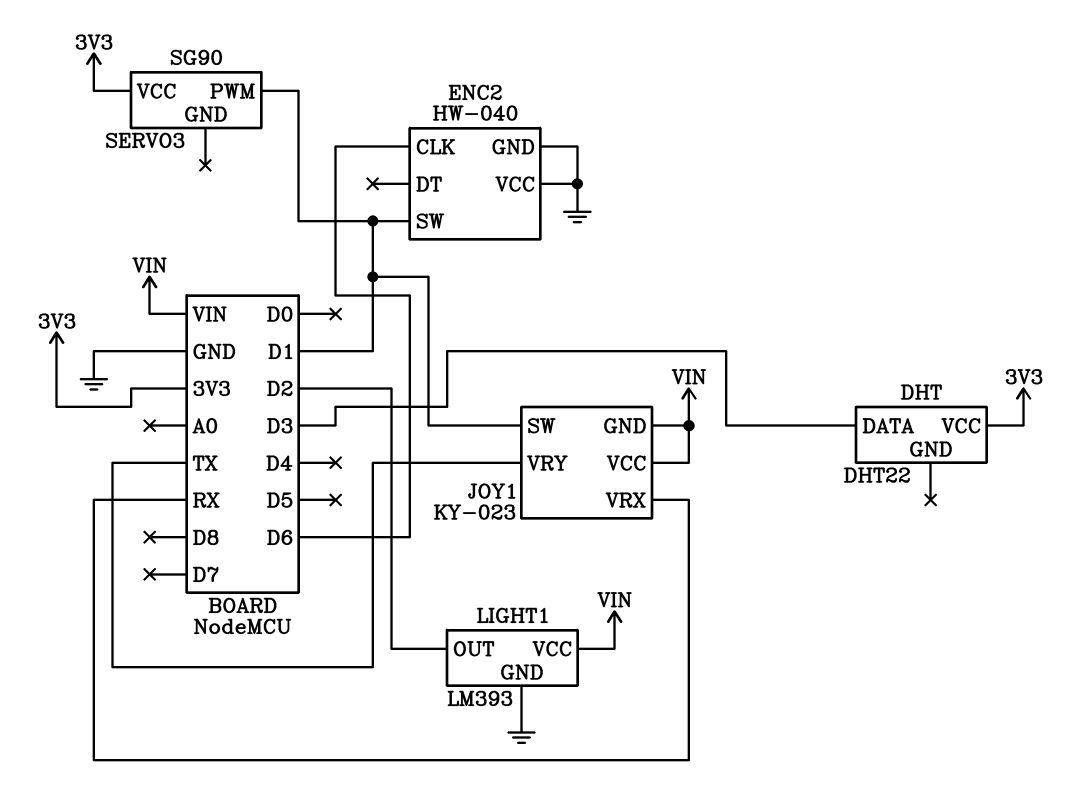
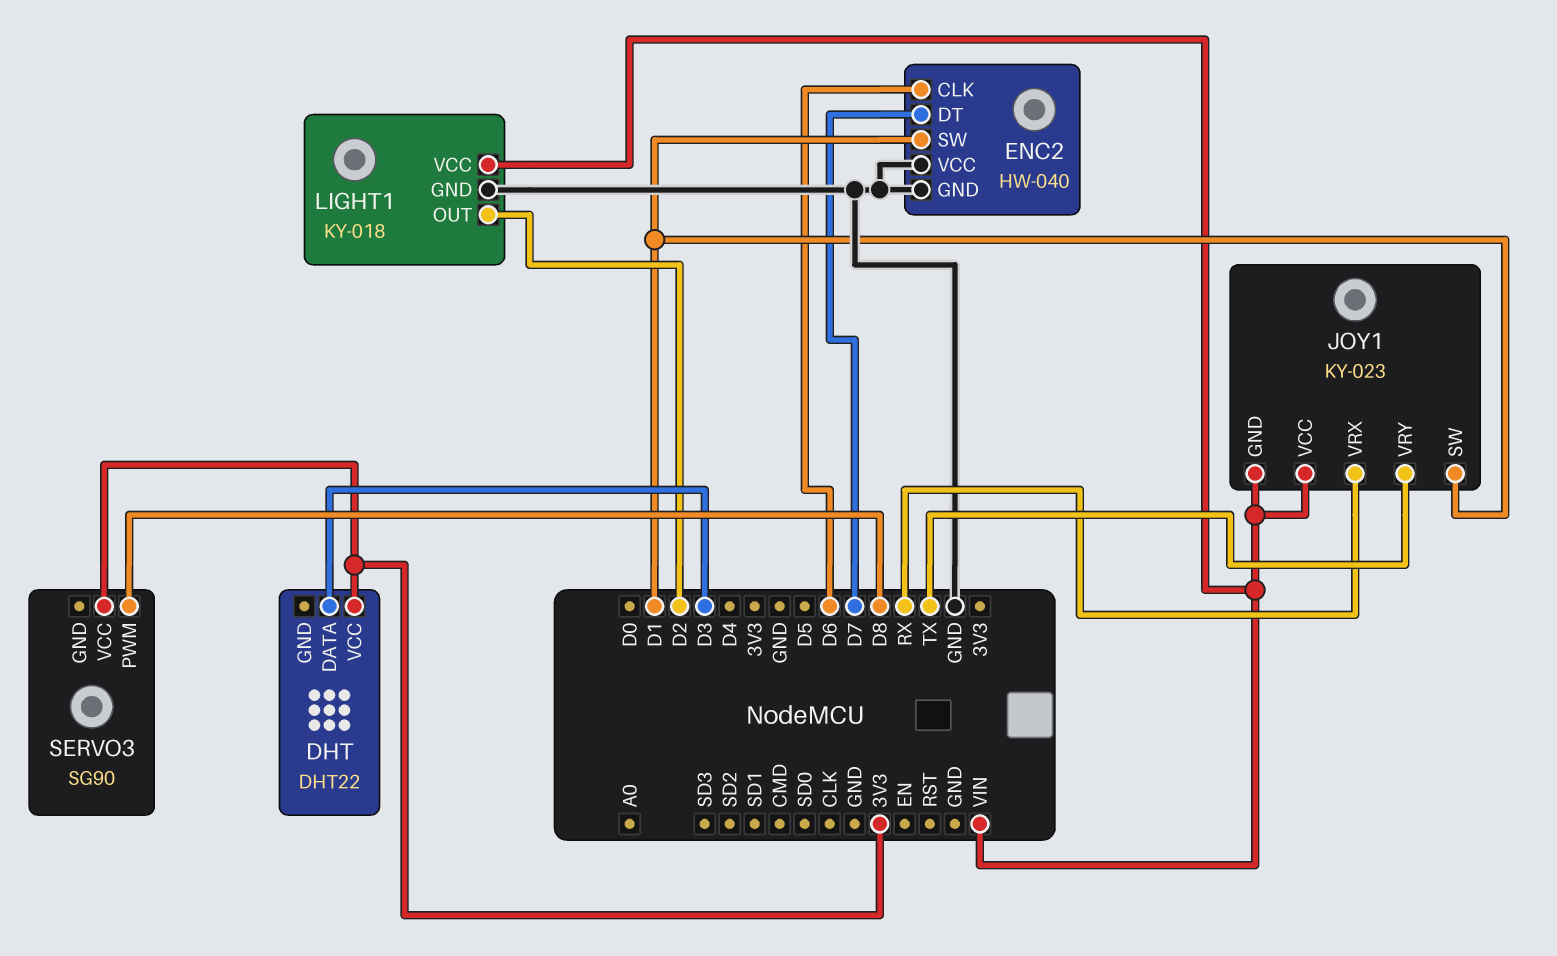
ENC2 pin DT: none -> D7
LIGHT1: LM393 -> KY-018
SERVO3 pin PWM: D1 -> D8

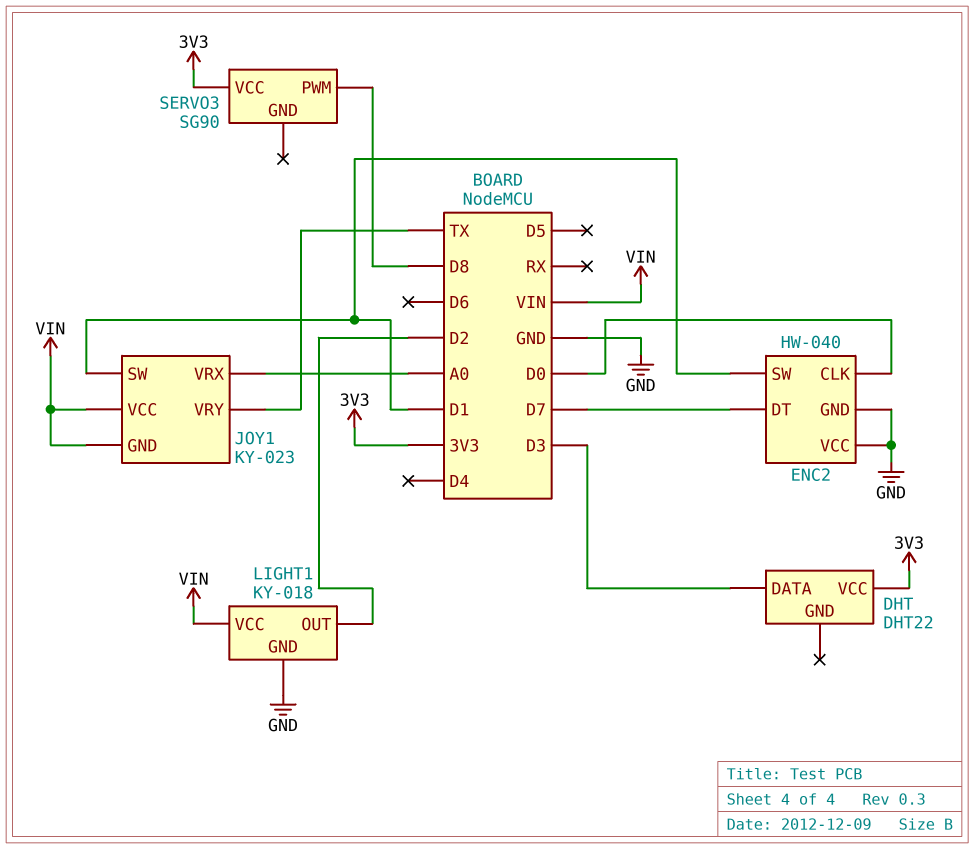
ENC2 pin CLK: D6 -> D0
JOY1 pin VRX: RX -> A0

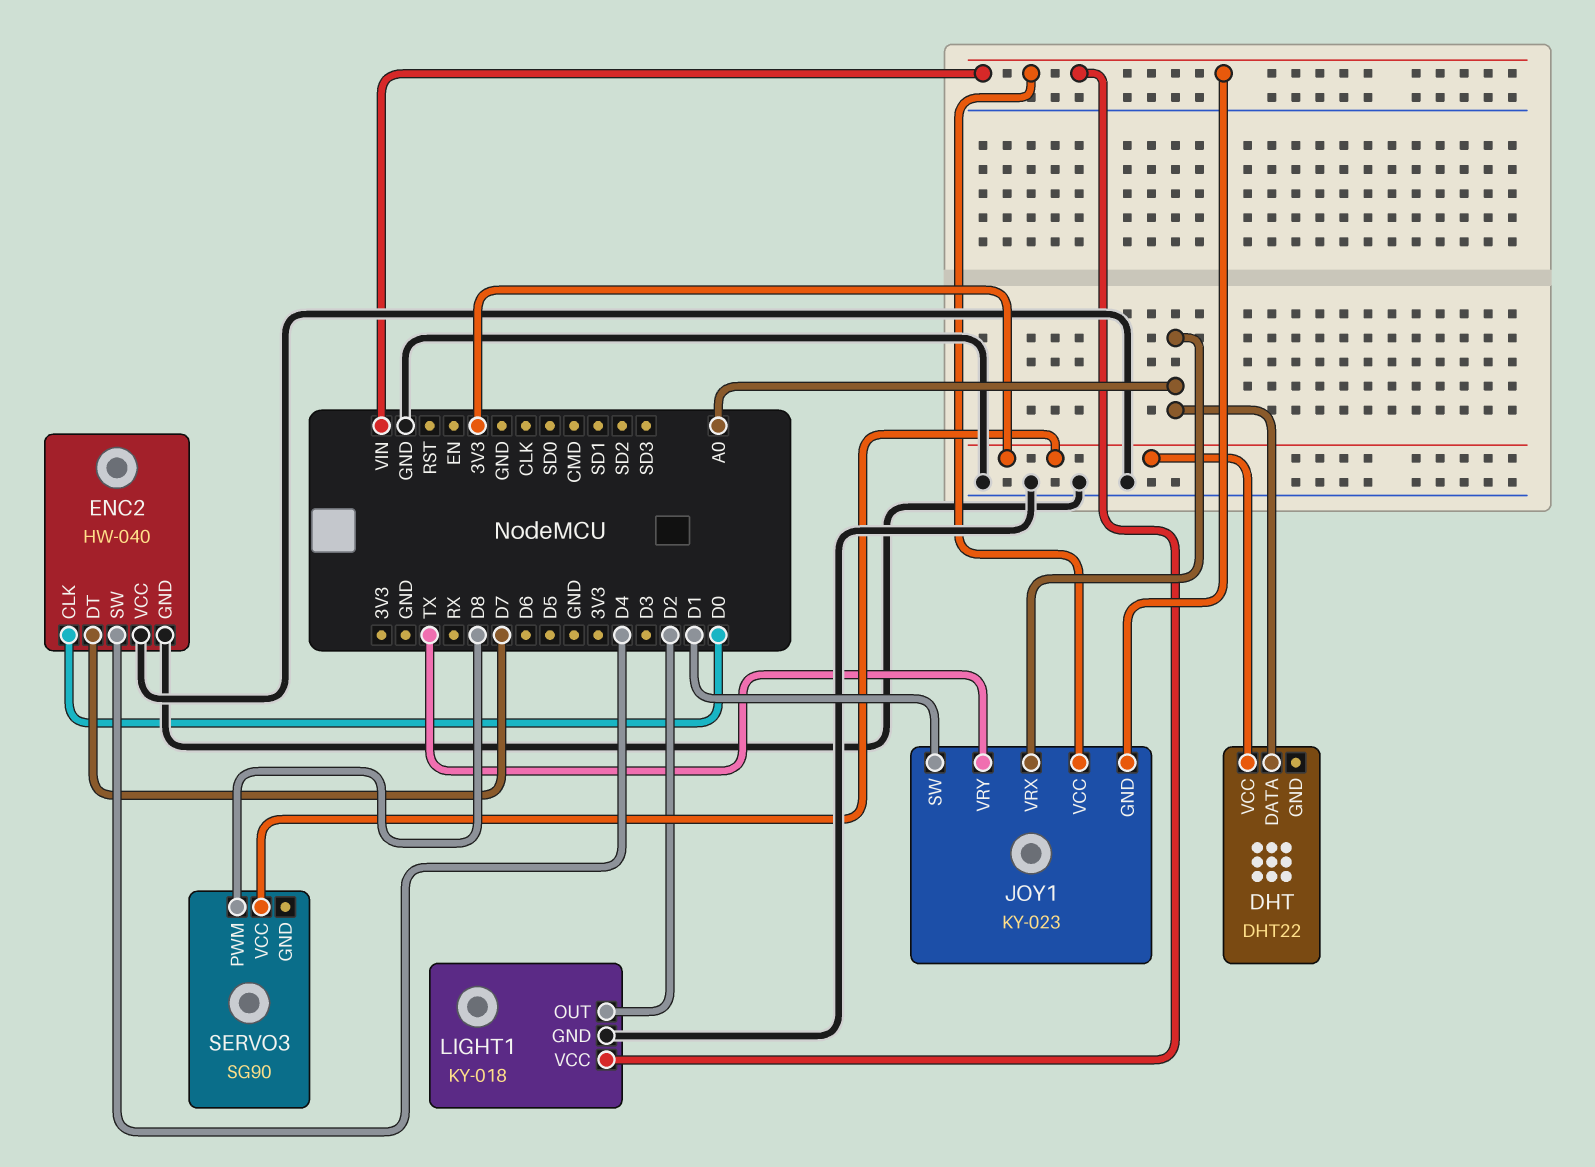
DHT pin DATA: D3 -> A0
ENC2 pin SW: D1 -> D4

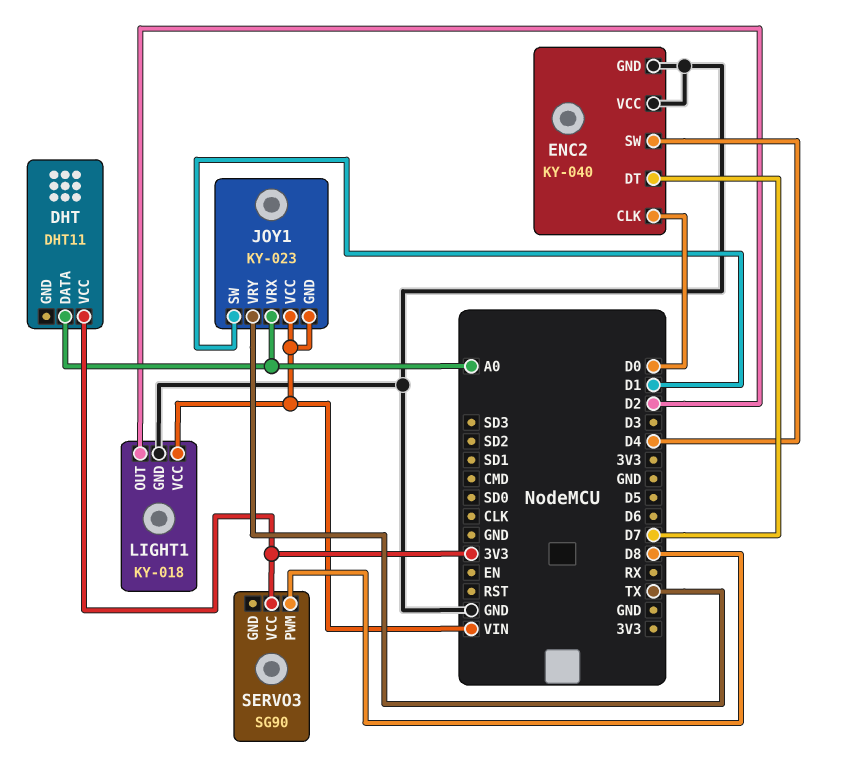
DHT: DHT22 -> DHT11
ENC2: HW-040 -> KY-040

